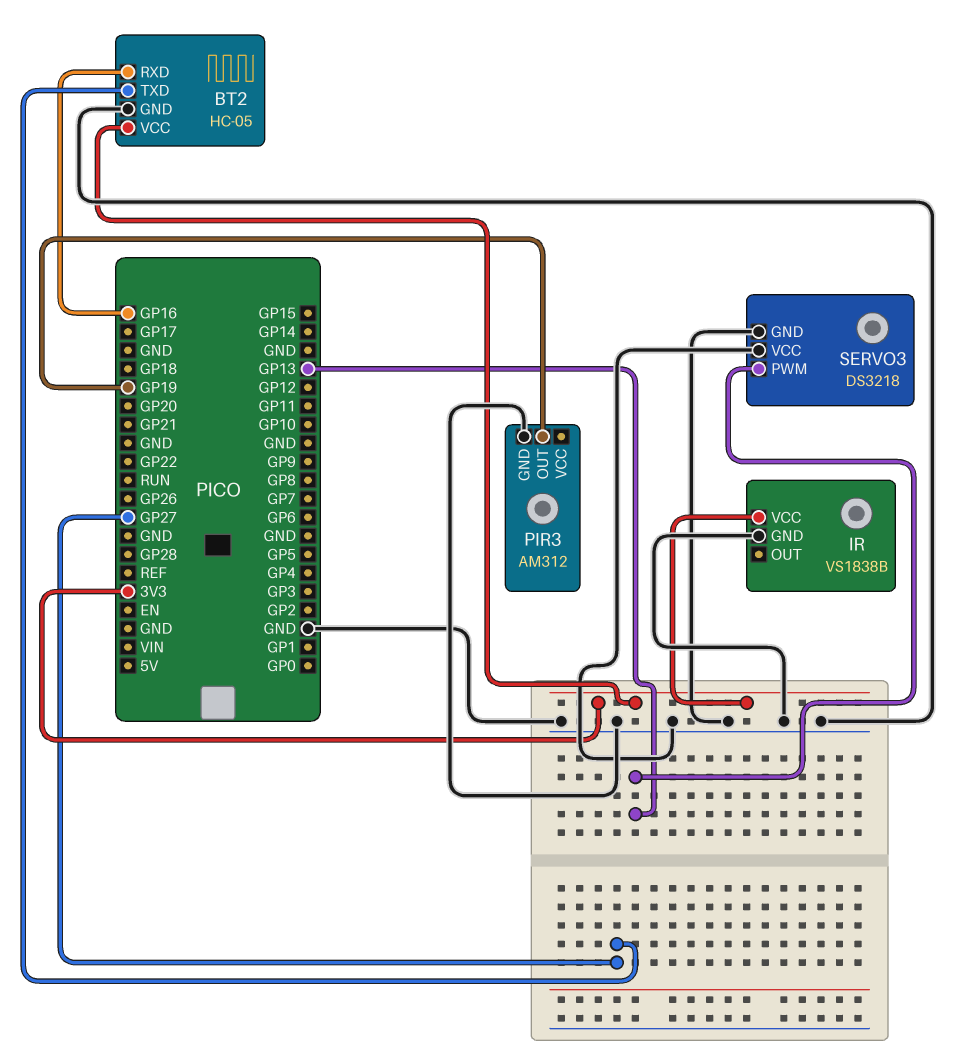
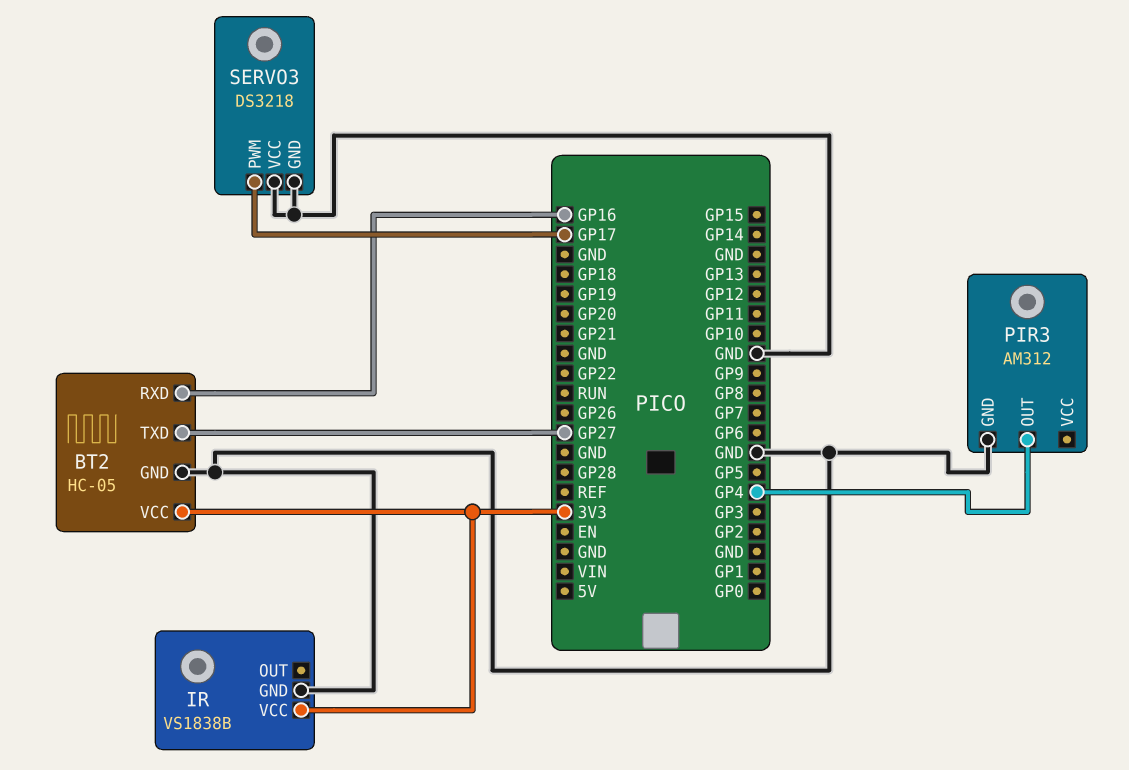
PIR3 pin OUT: GP19 -> GP4
SERVO3 pin PWM: GP13 -> GP17

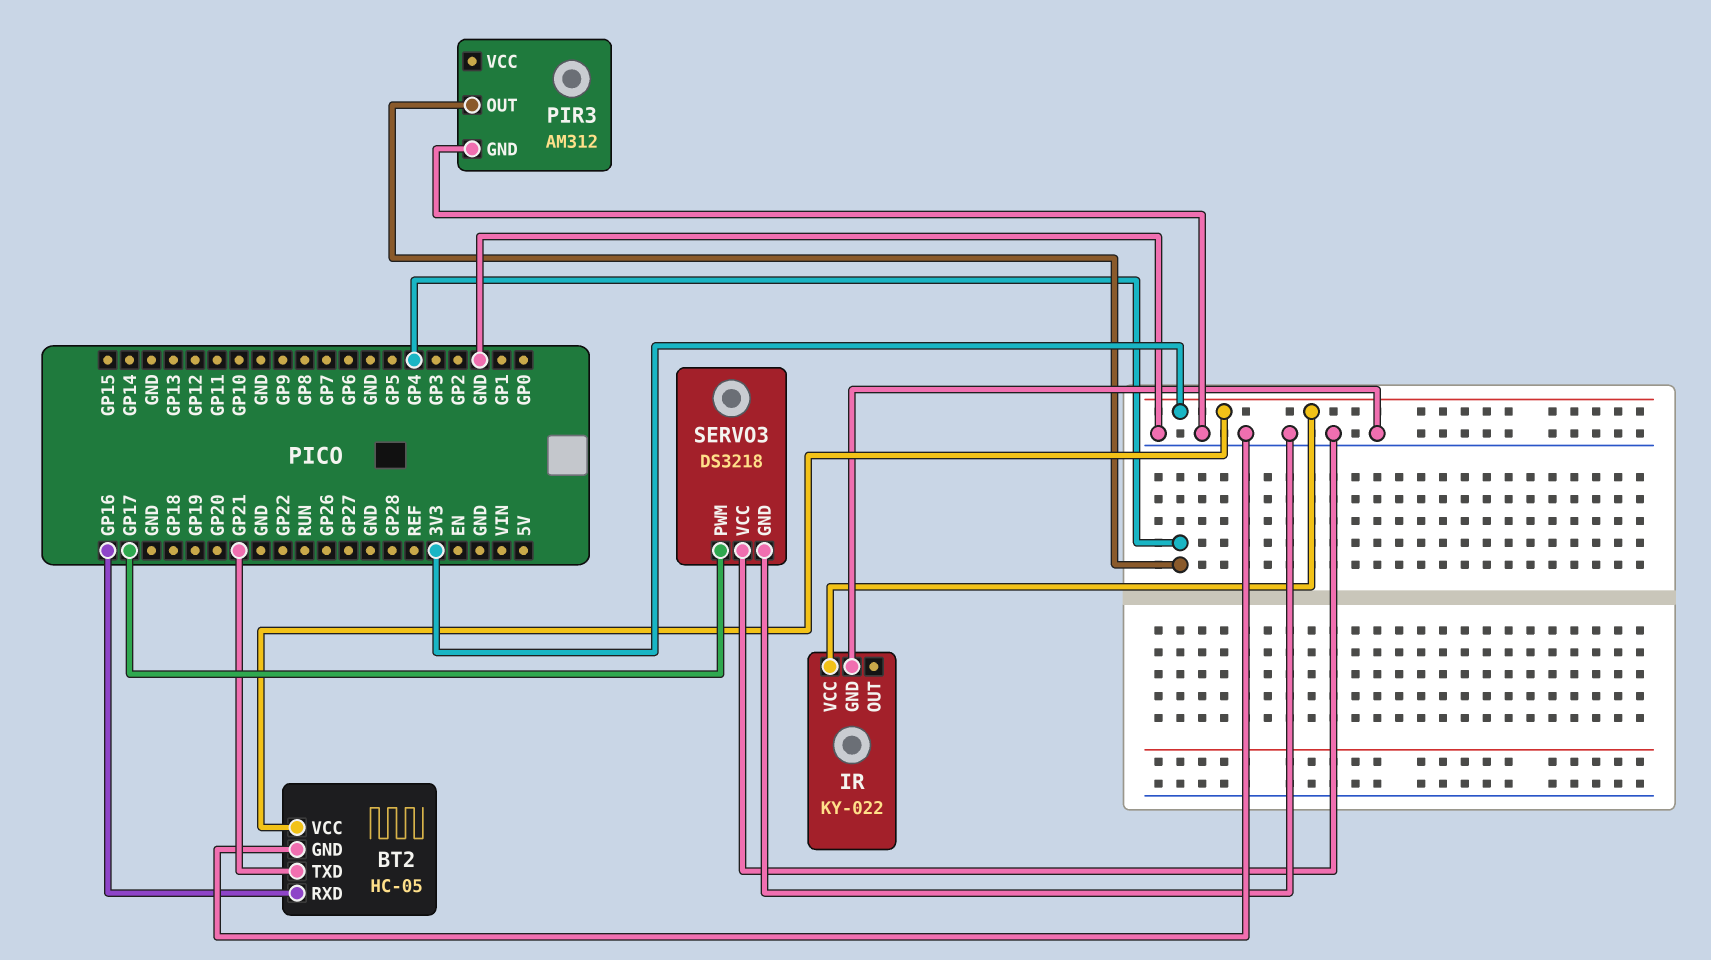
BT2 pin TXD: GP27 -> GP21
IR: VS1838B -> KY-022

